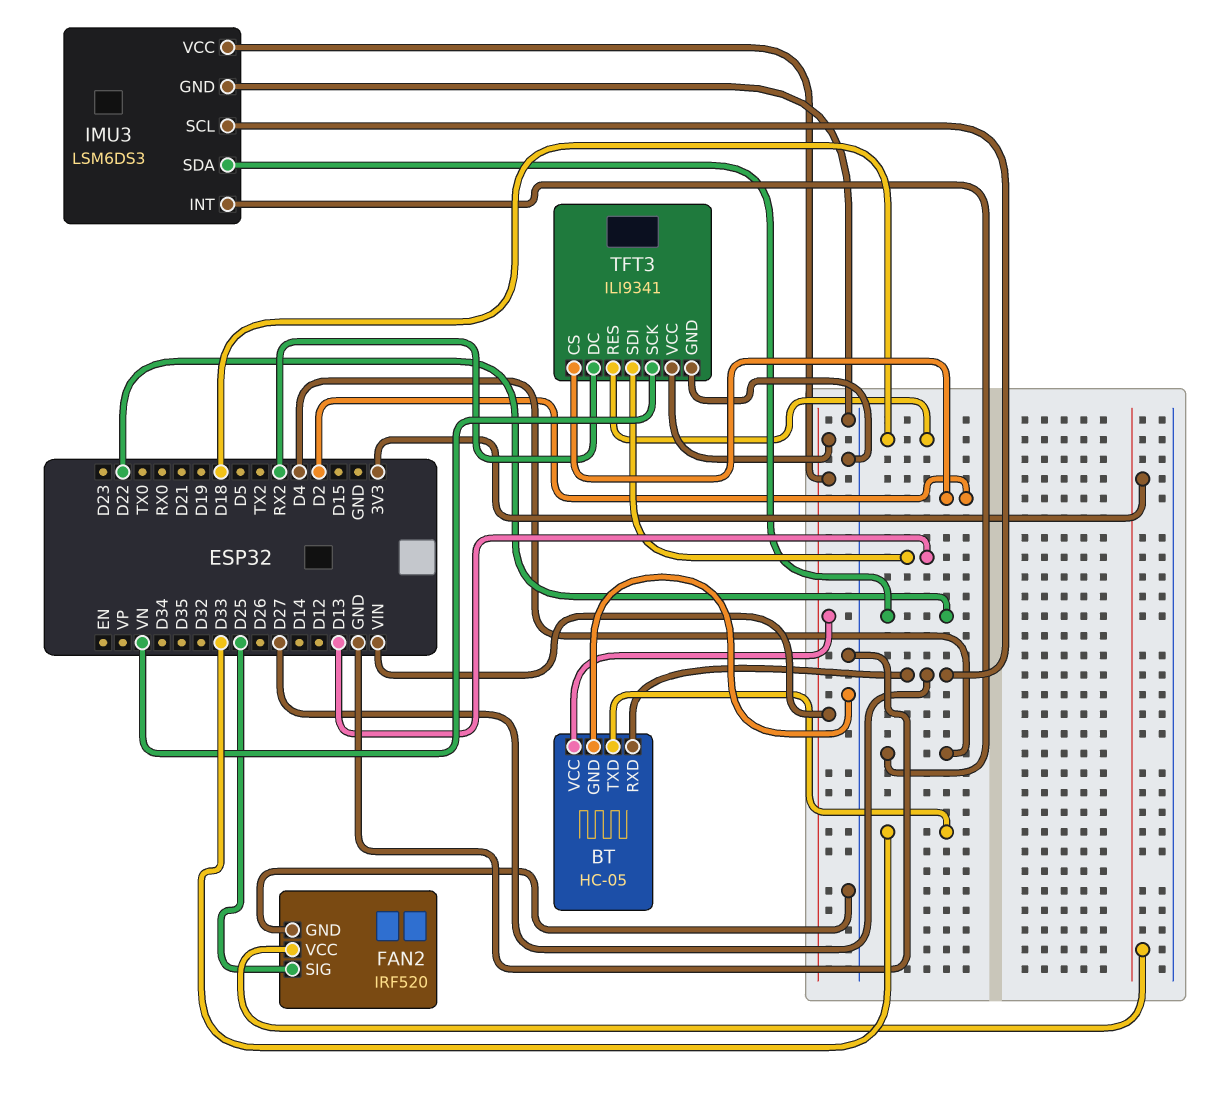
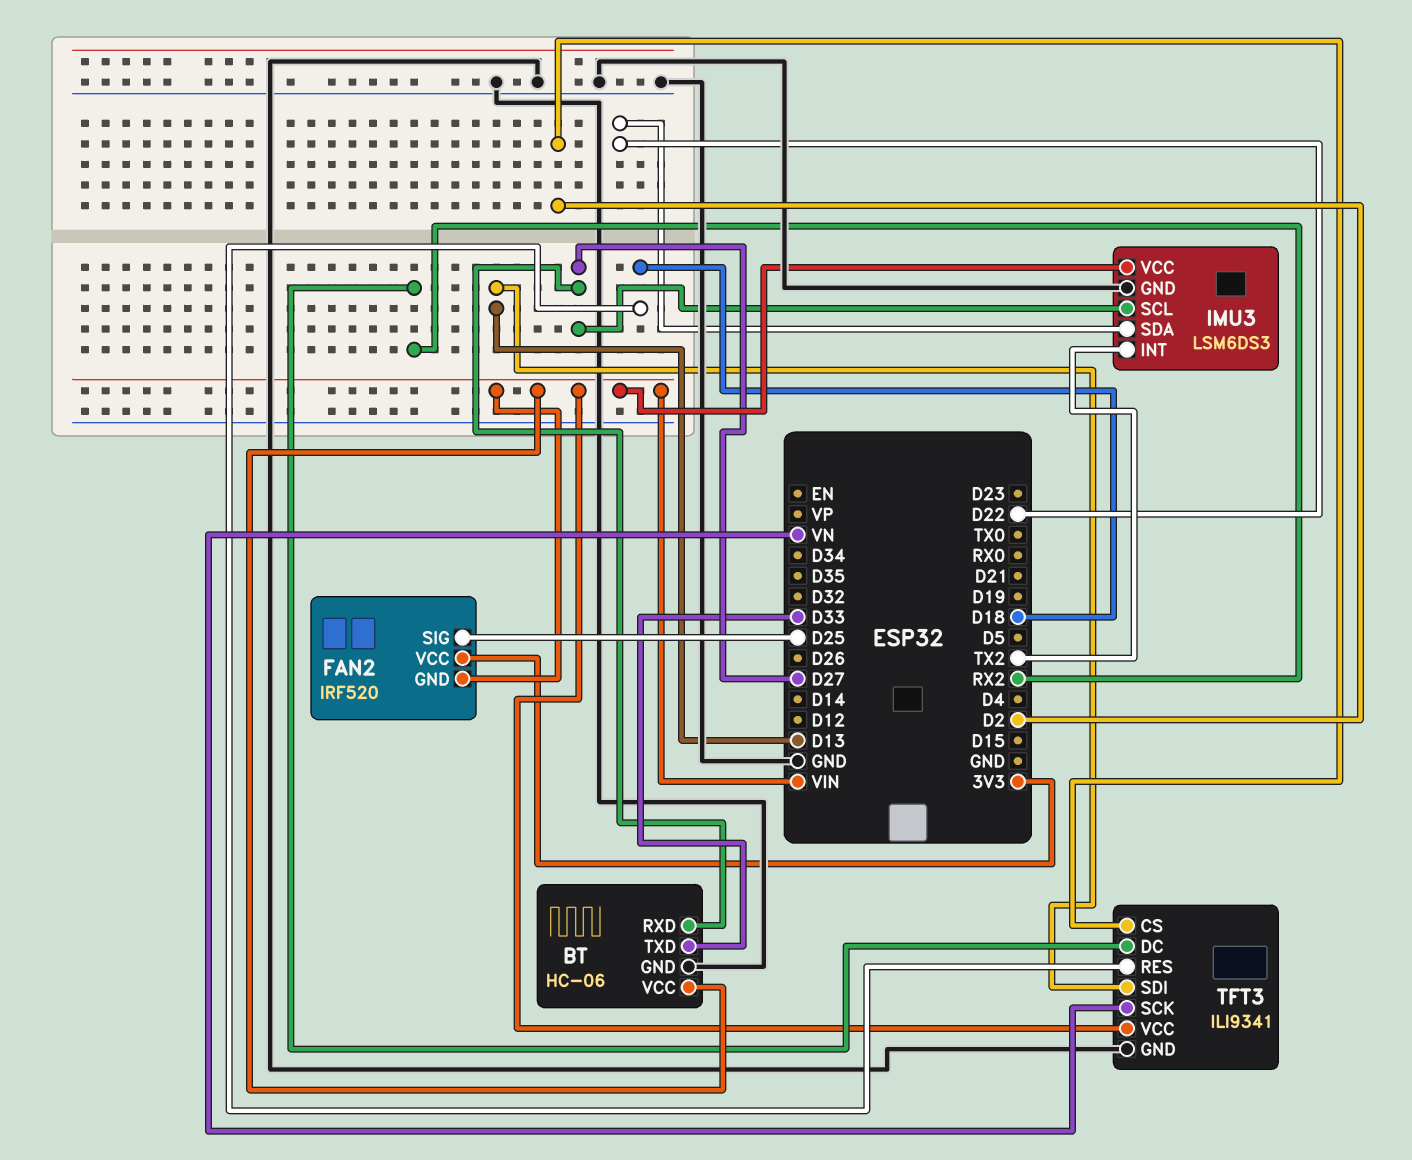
BT: HC-05 -> HC-06
FAN2 pin GND: GND -> VIN
IMU3 pin INT: D4 -> TX2

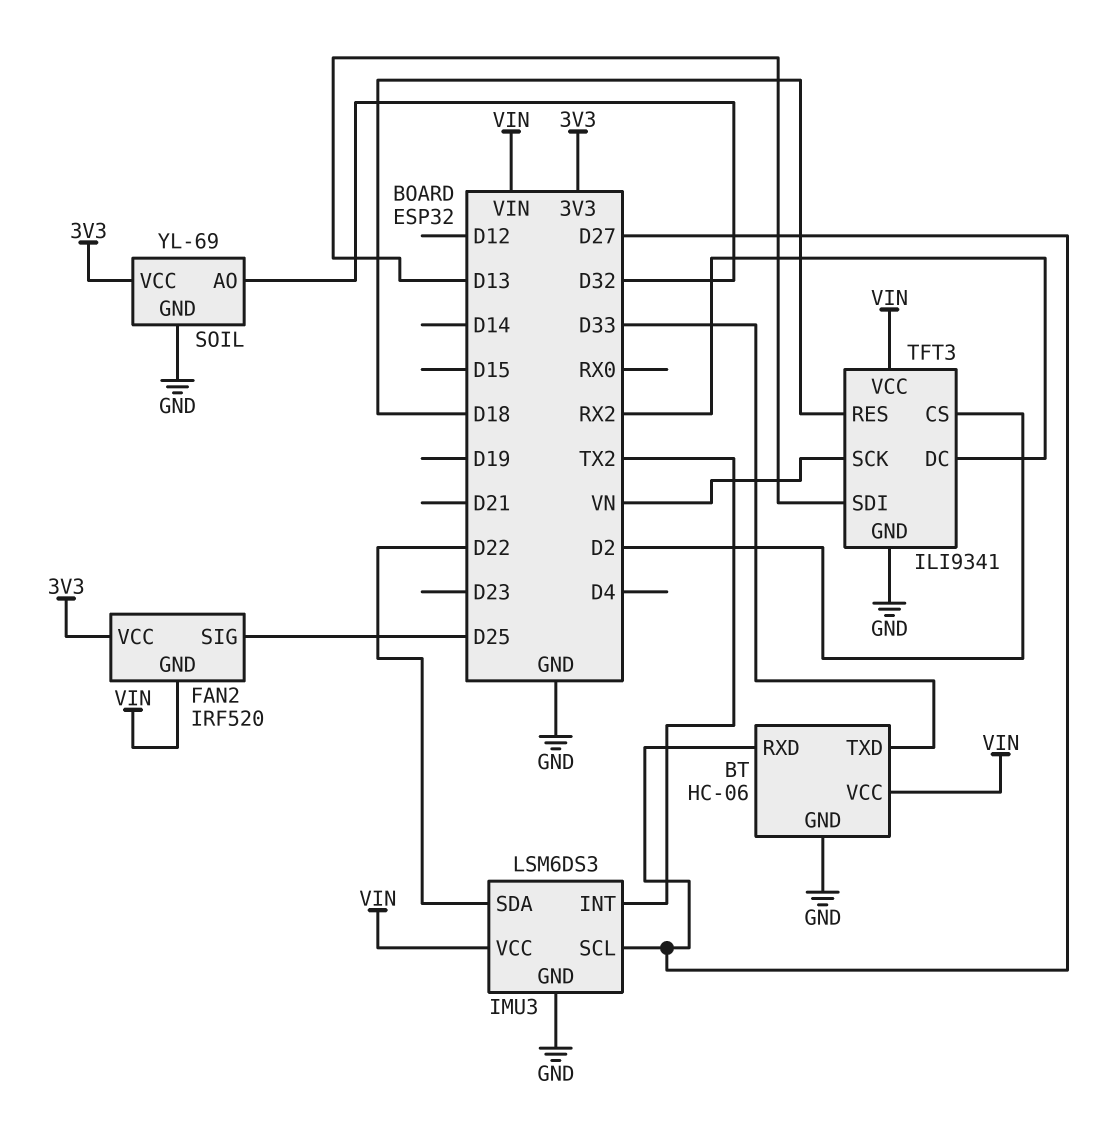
SOIL: none -> YL-69
SOIL pin AO: none -> D32
SOIL pin GND: none -> GND
SOIL pin VCC: none -> 3V3

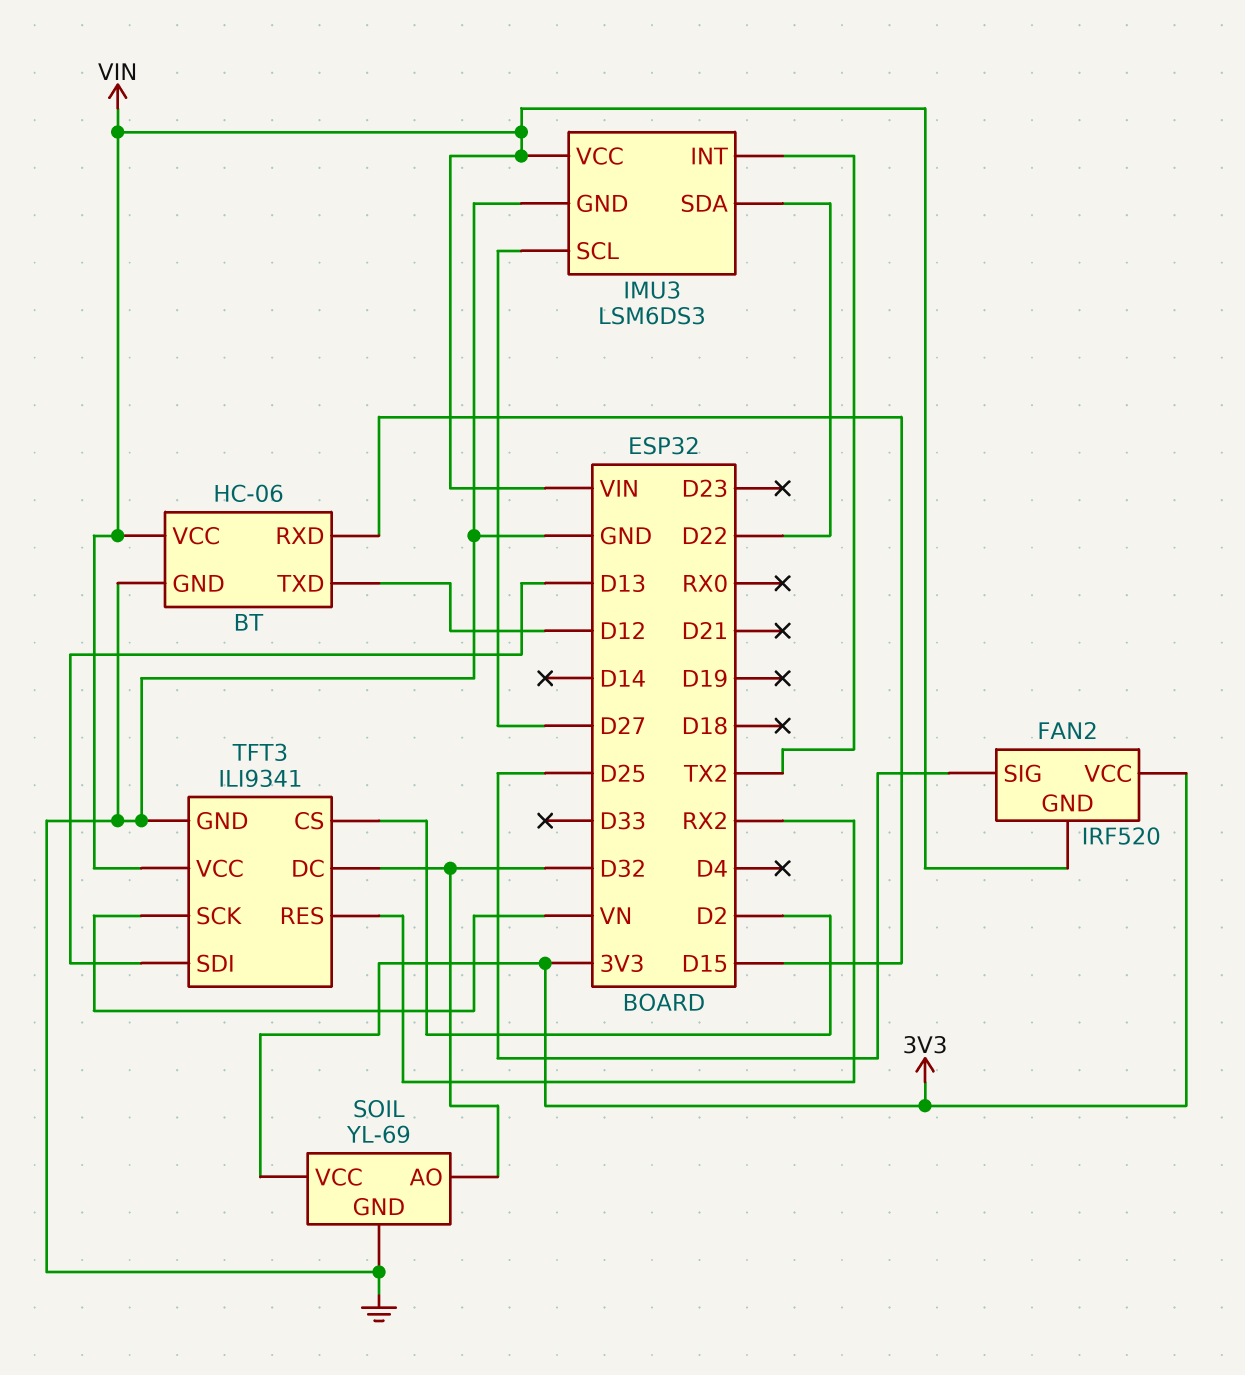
BT pin RXD: D27 -> D15
BT pin TXD: D33 -> D12
TFT3 pin DC: RX2 -> D32
TFT3 pin RES: D18 -> RX2

